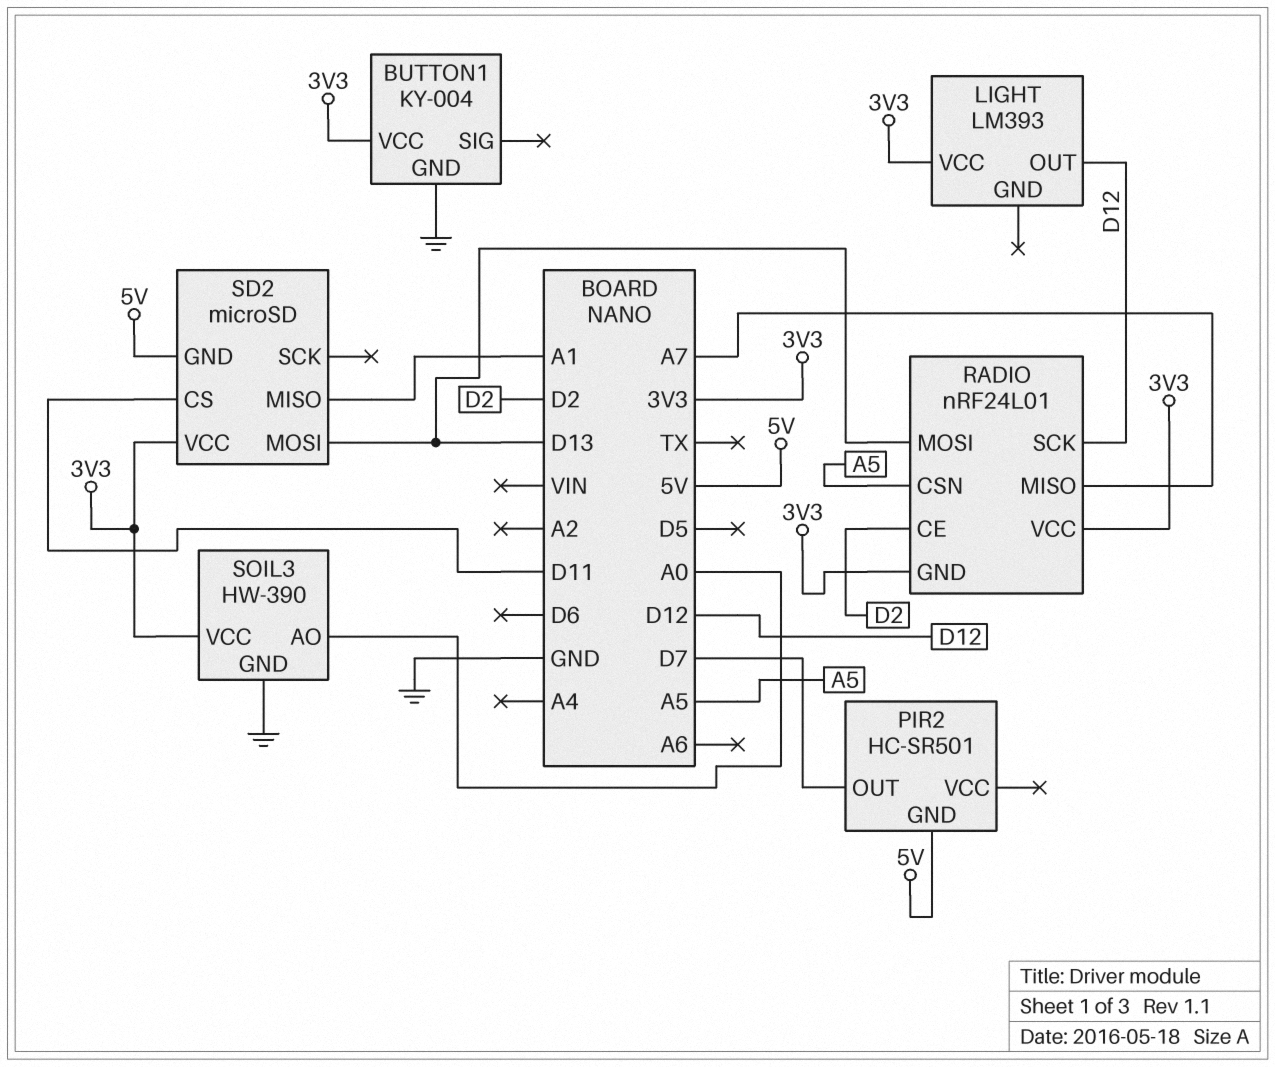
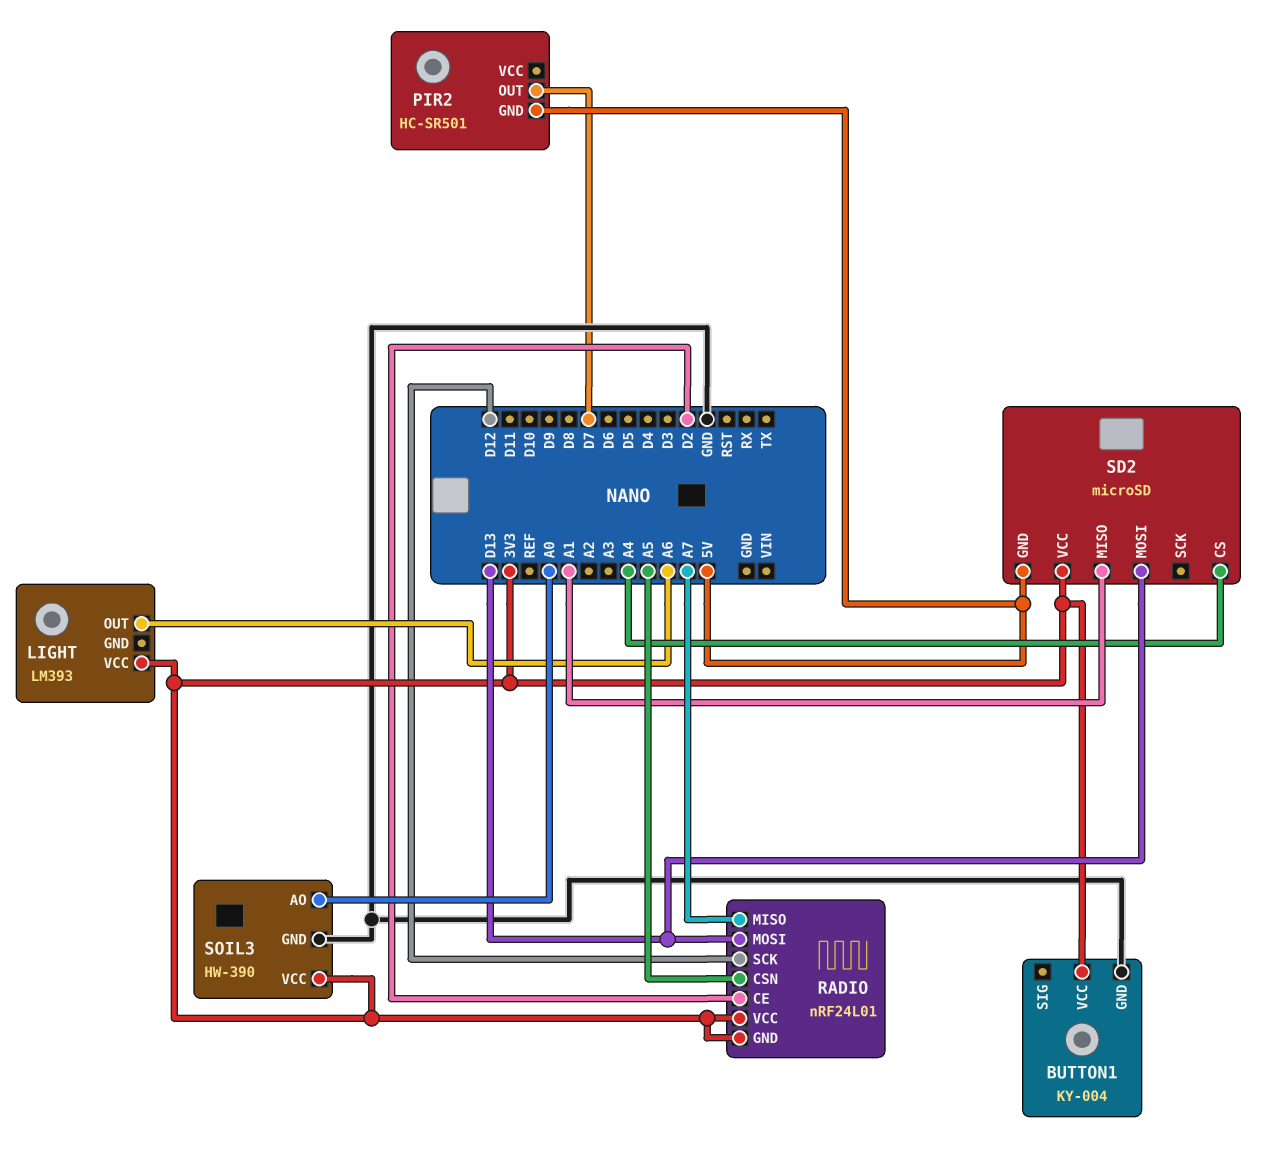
LIGHT pin OUT: D12 -> A6
SD2 pin CS: D11 -> A4

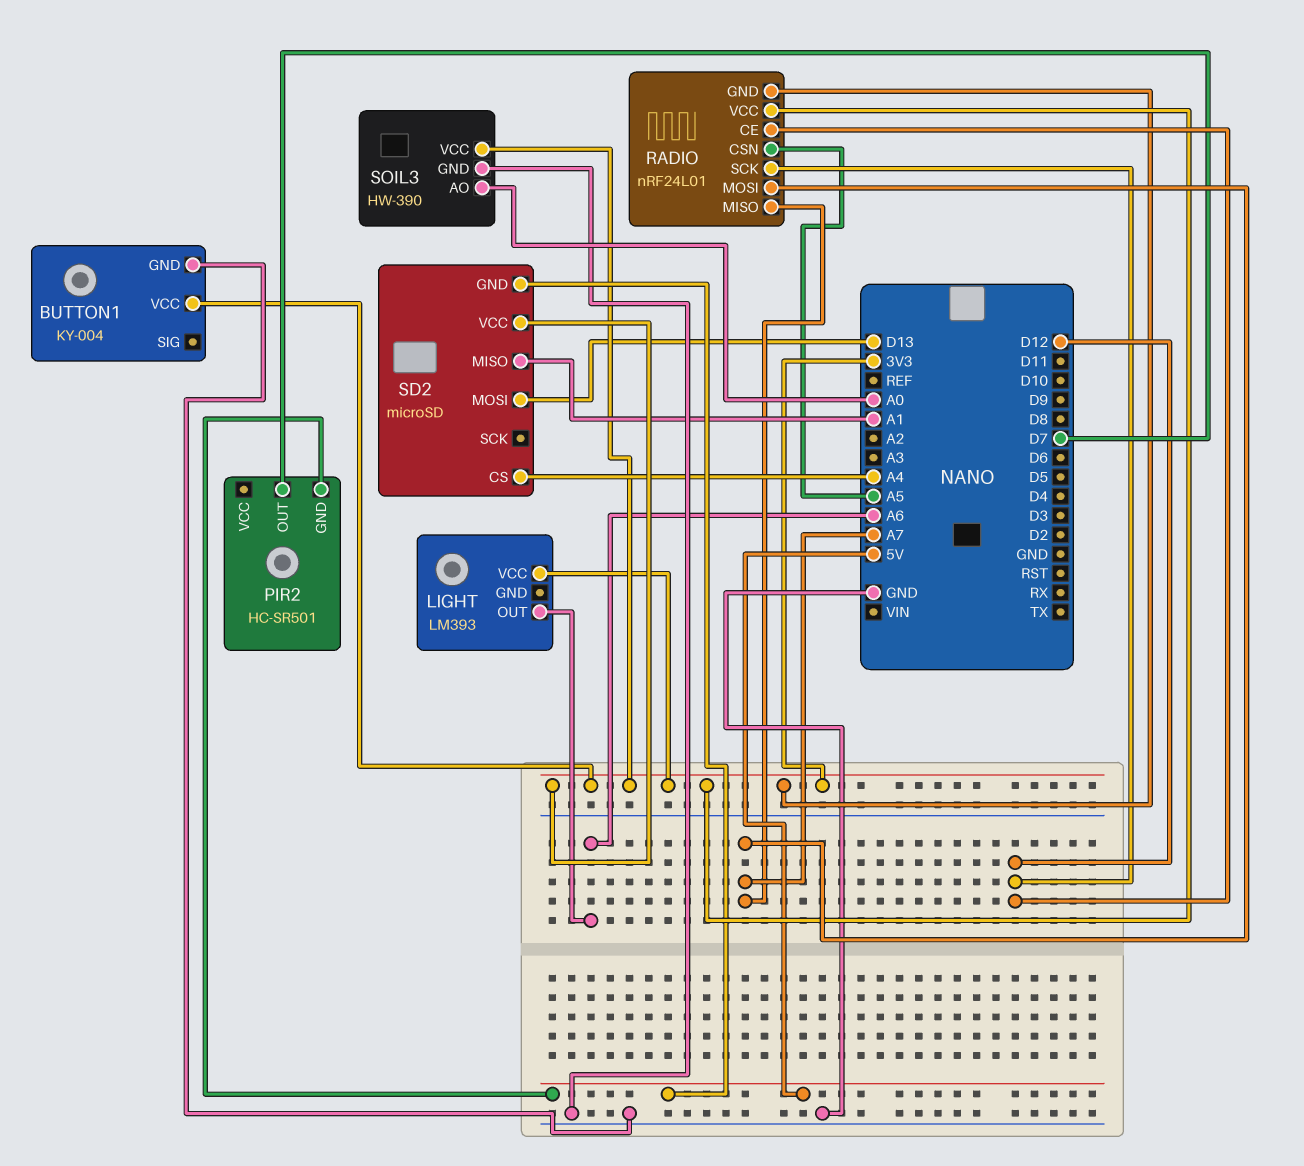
RADIO pin CE: D2 -> D12
RADIO pin MOSI: D13 -> A7

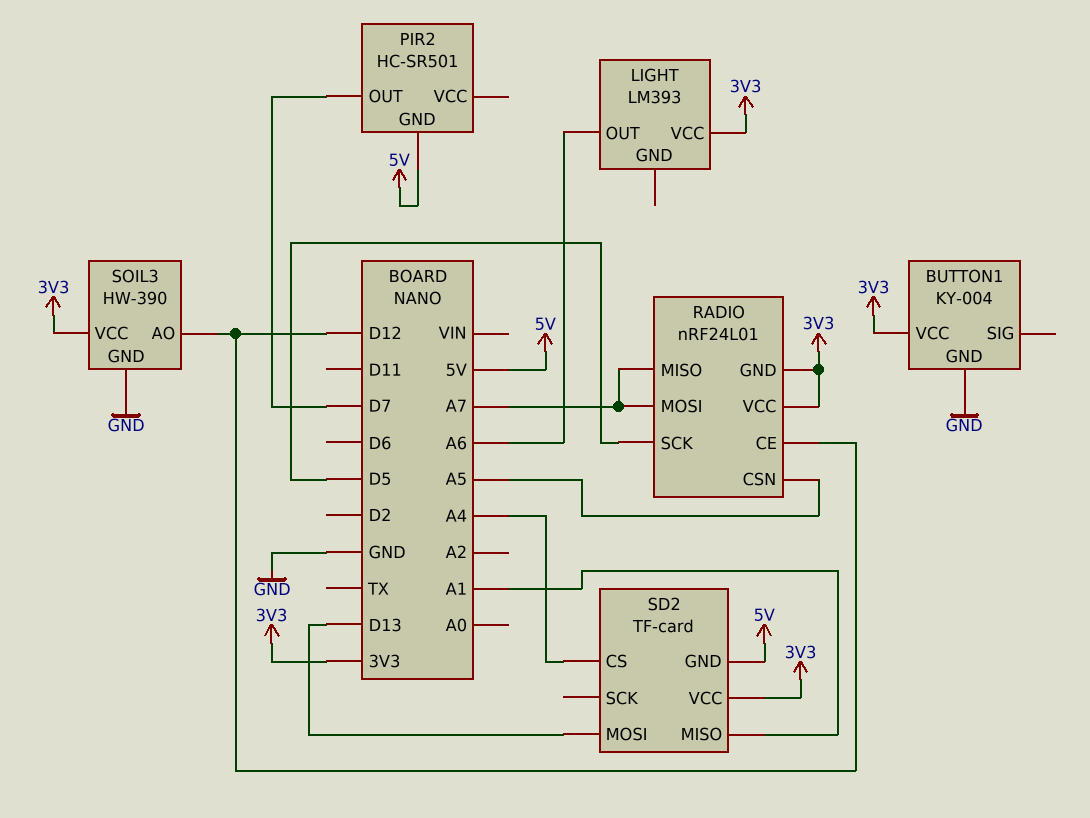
RADIO pin SCK: D12 -> D5
SD2: microSD -> TF-card
SOIL3 pin AO: A0 -> D12

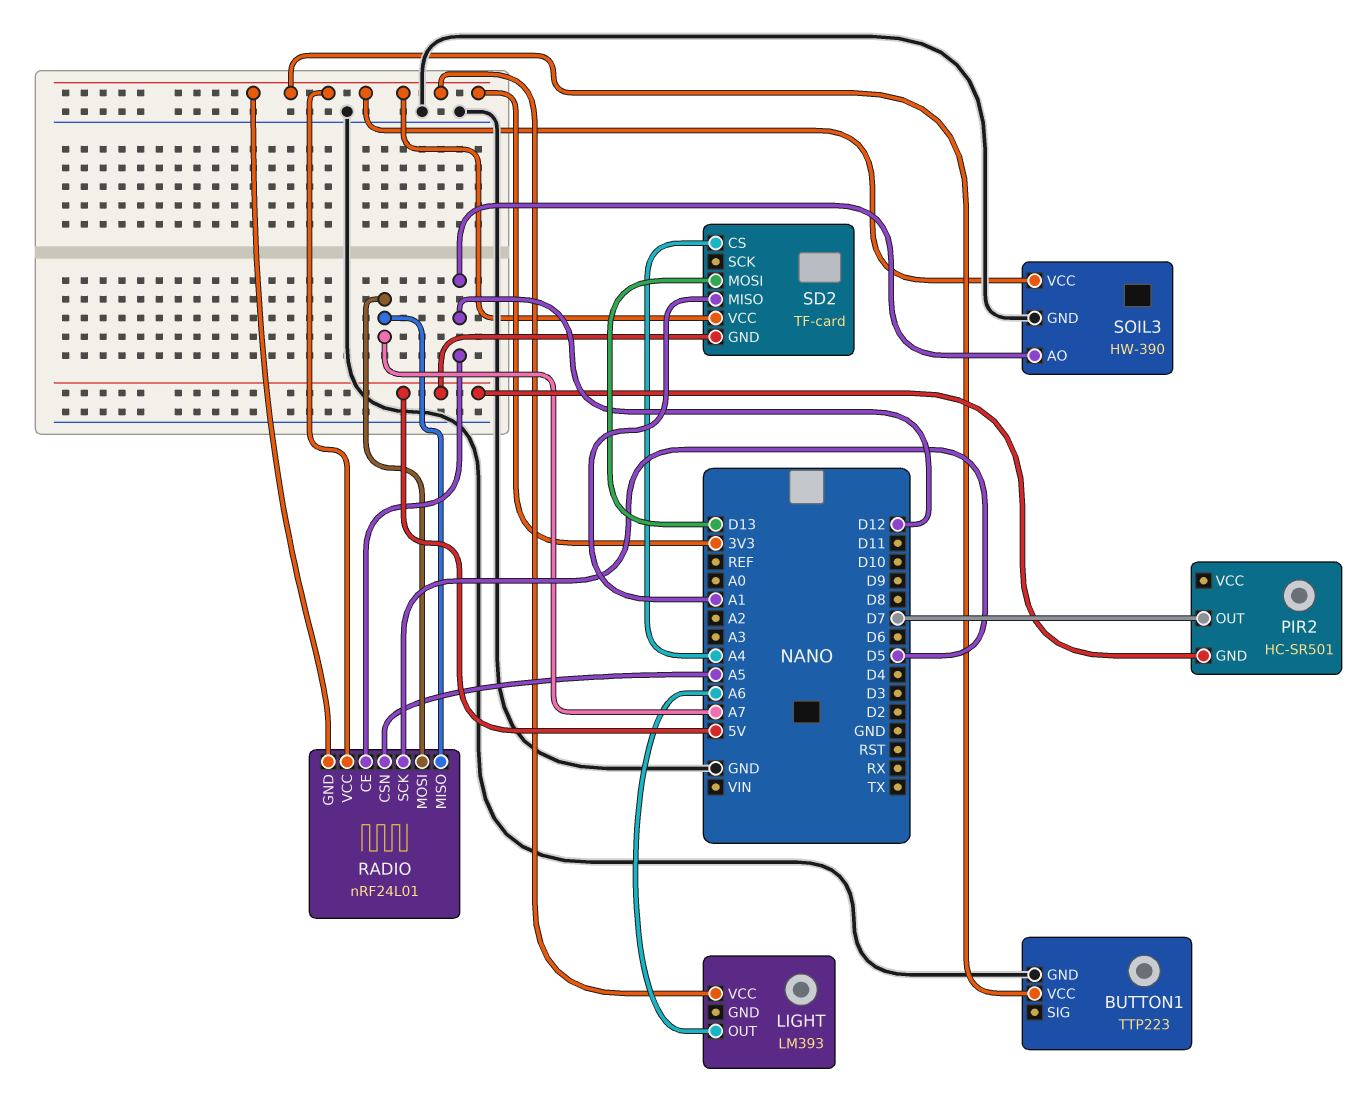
BUTTON1: KY-004 -> TTP223

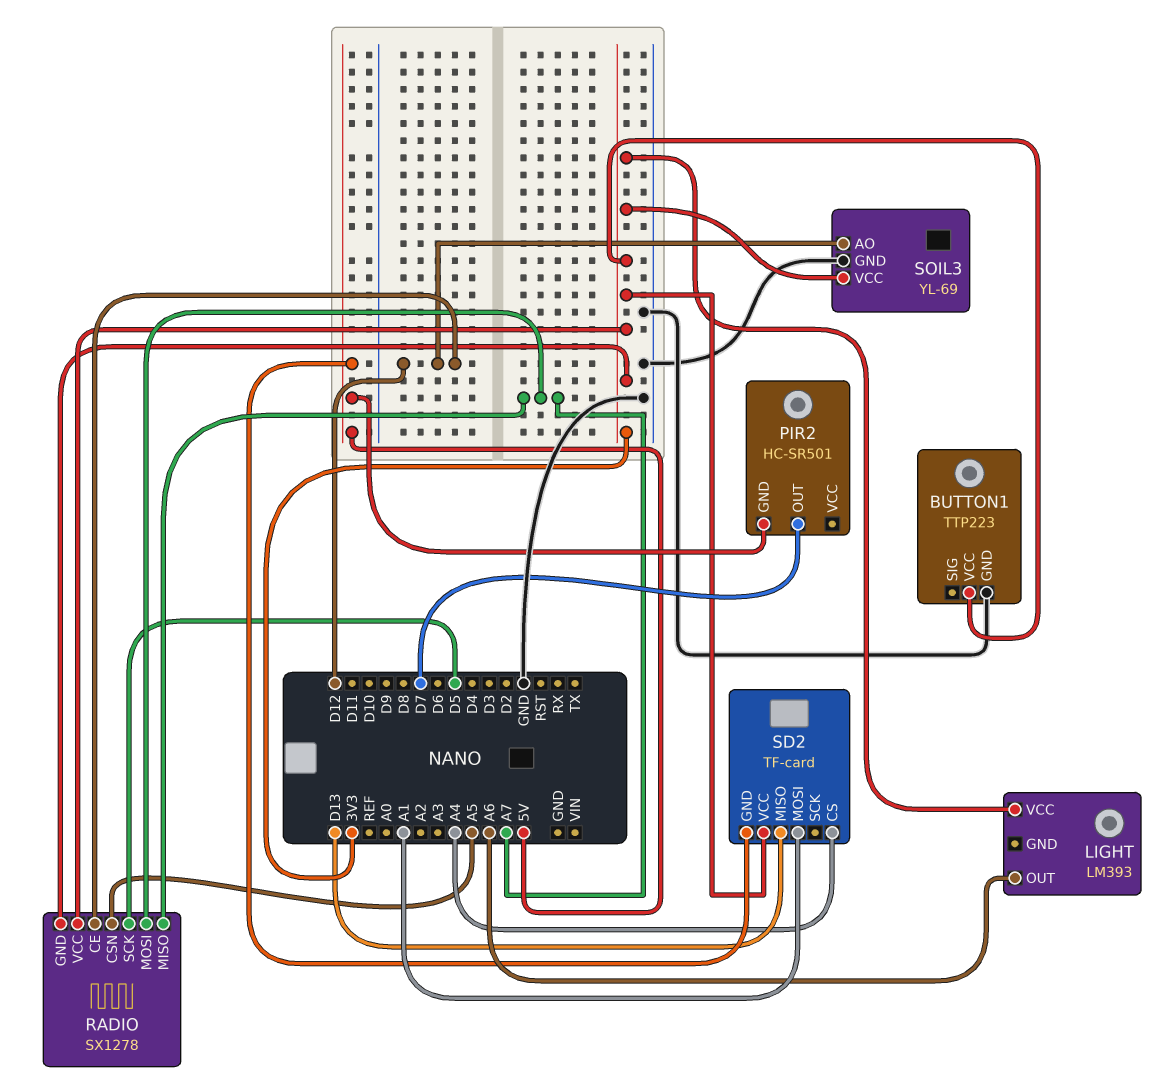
RADIO: nRF24L01 -> SX1278
SD2 pin MISO: A1 -> D13
SD2 pin MOSI: D13 -> A1
SOIL3: HW-390 -> YL-69

